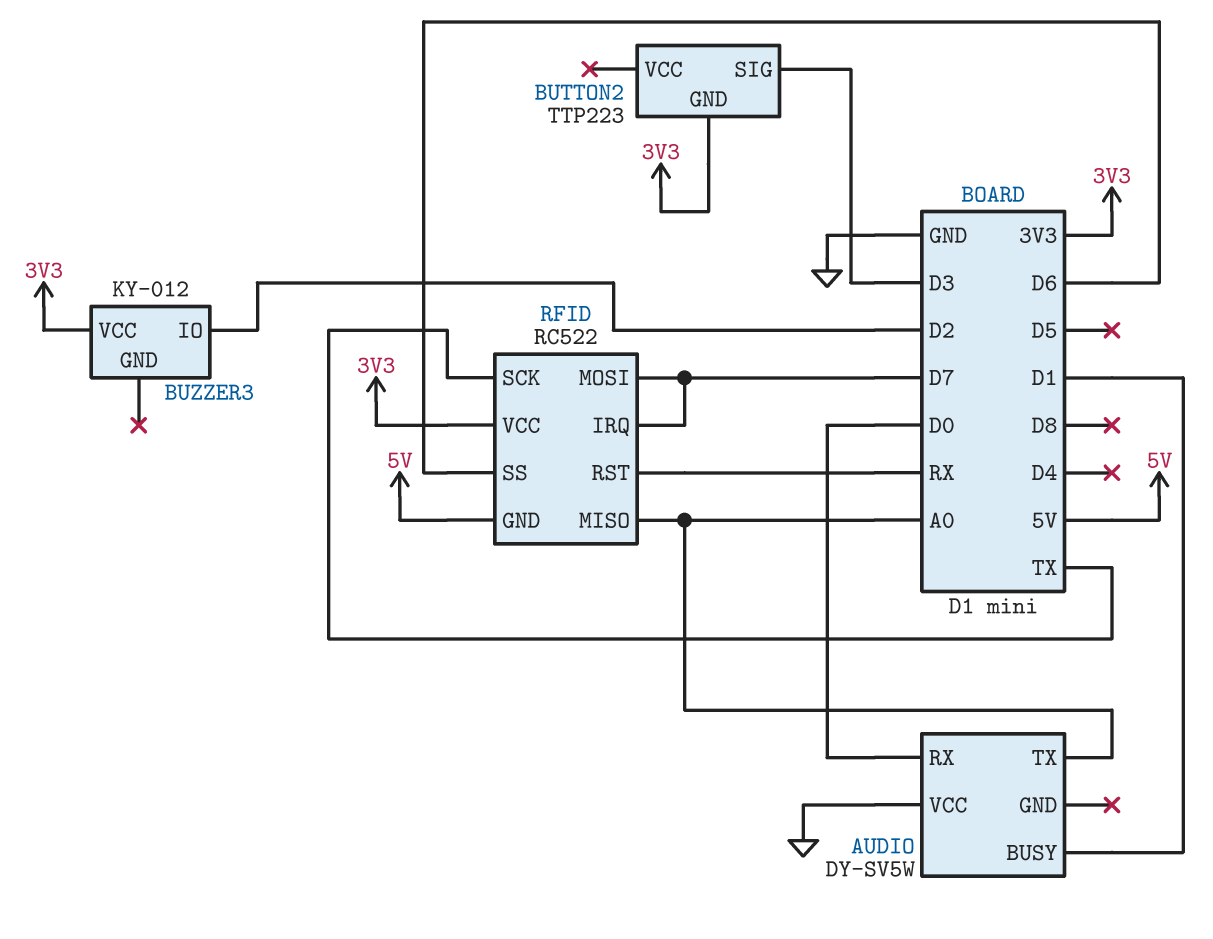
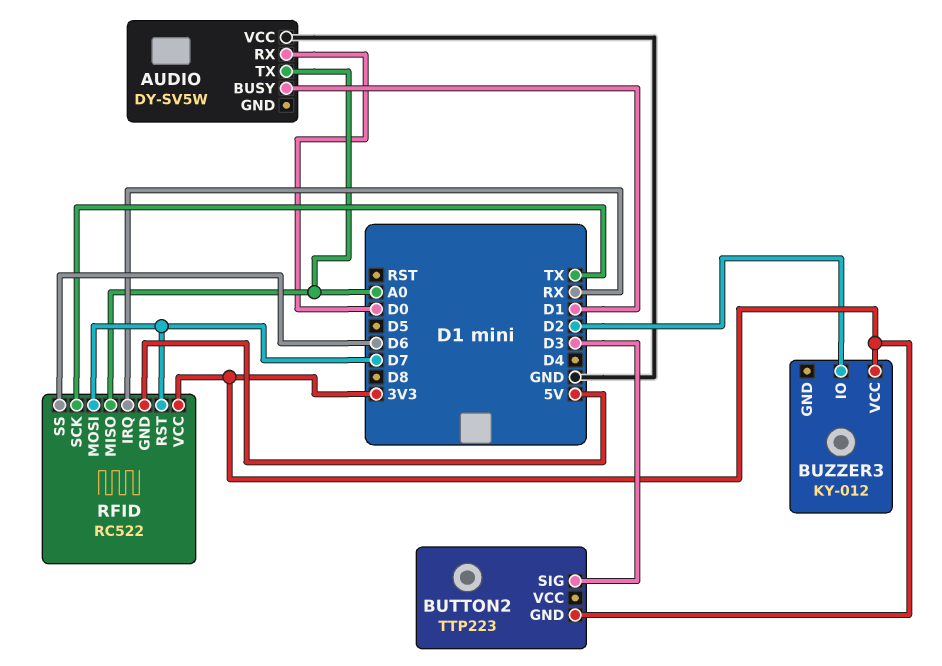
RFID pin IRQ: D7 -> RX
RFID pin RST: RX -> D7

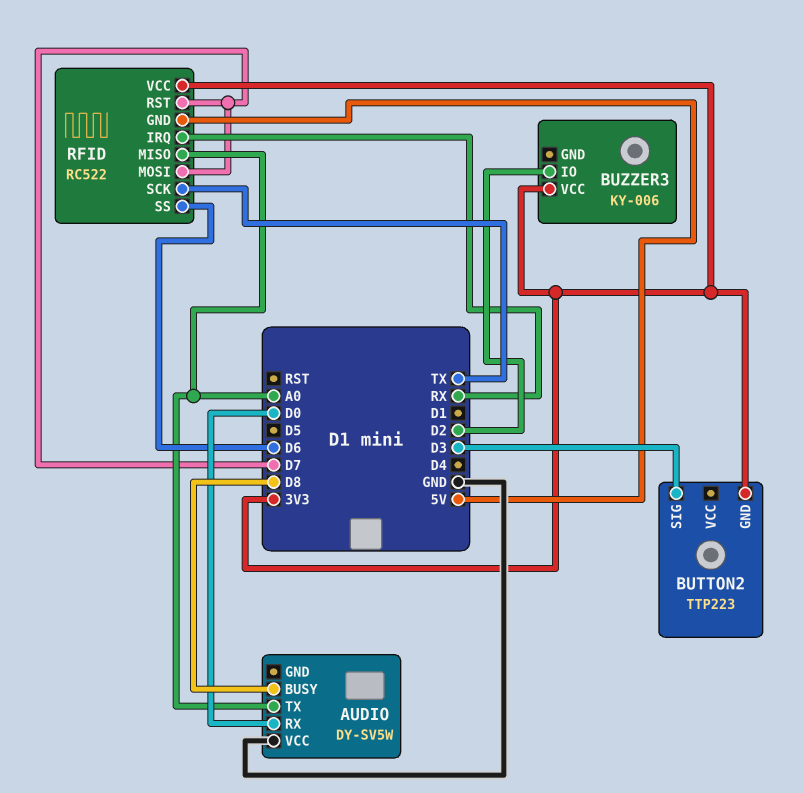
AUDIO pin BUSY: D1 -> D8
BUZZER3: KY-012 -> KY-006

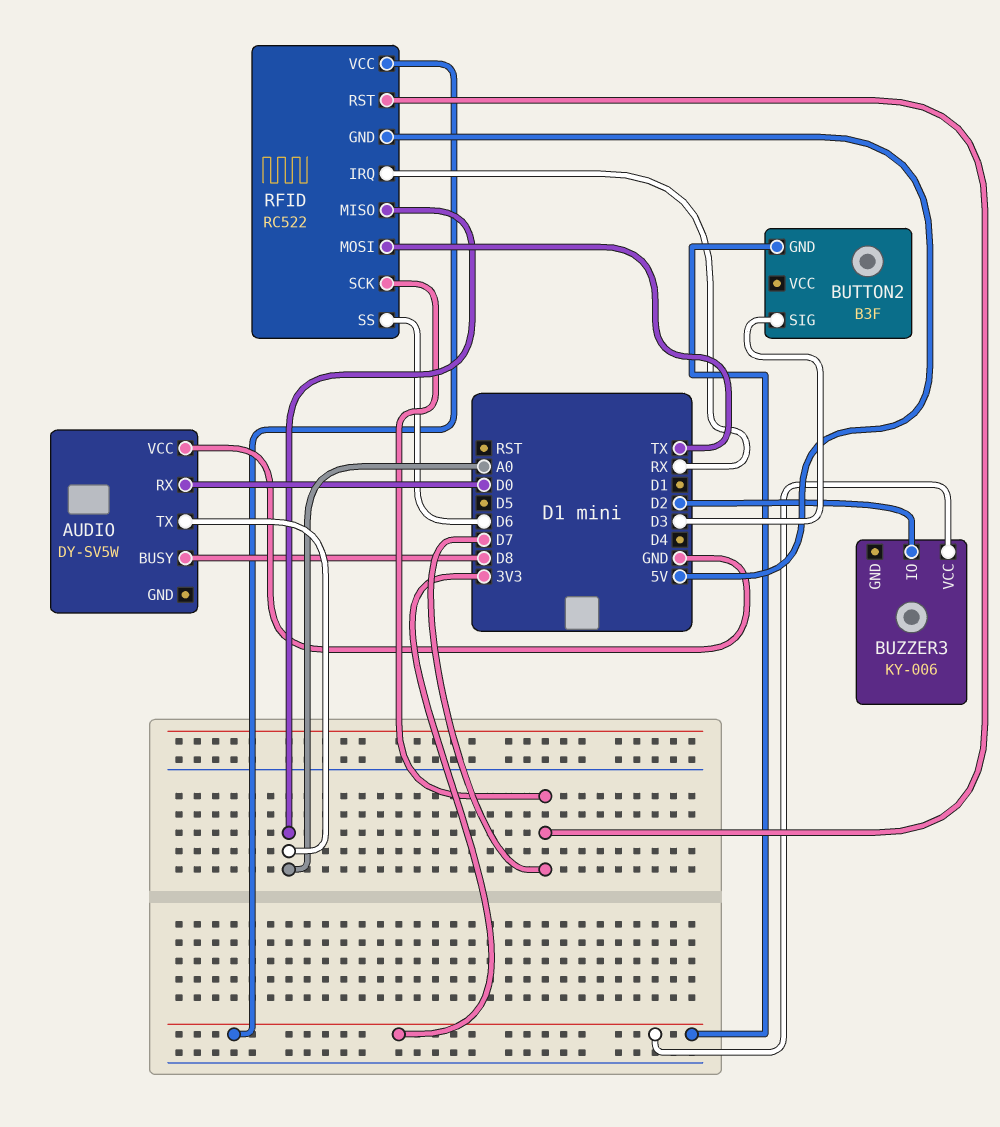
BUTTON2: TTP223 -> B3F
RFID pin MOSI: D7 -> TX
RFID pin SCK: TX -> D7

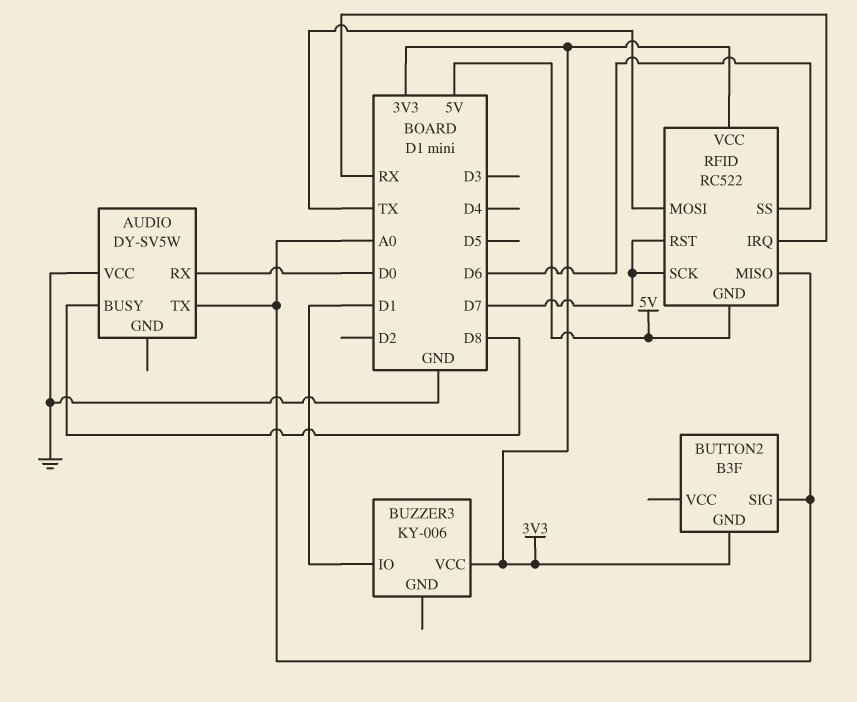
BUTTON2 pin SIG: D3 -> A0
BUZZER3 pin IO: D2 -> D1

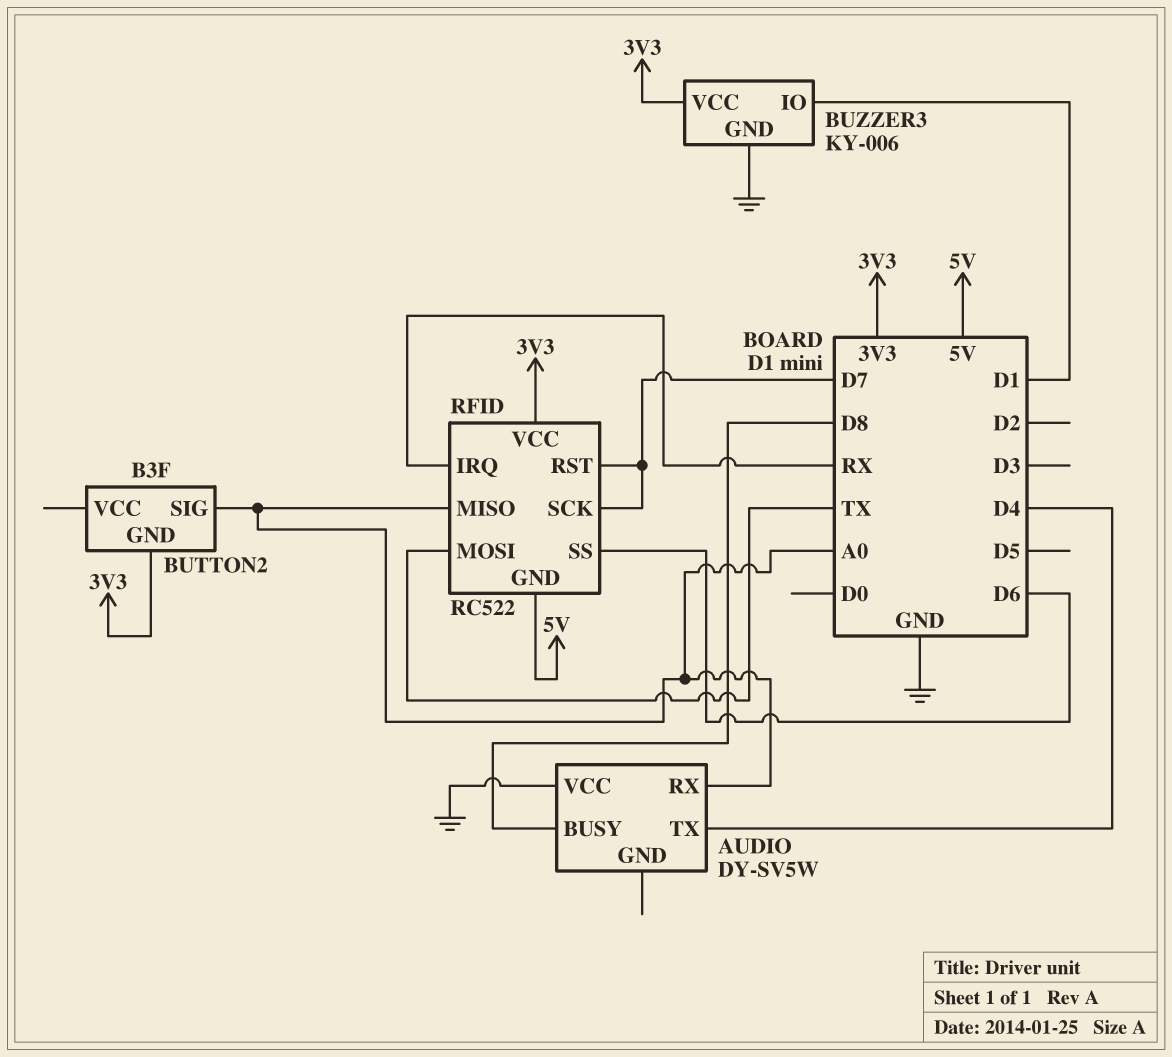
AUDIO pin RX: D0 -> A0
AUDIO pin TX: A0 -> D4
BUZZER3 pin GND: none -> GND

